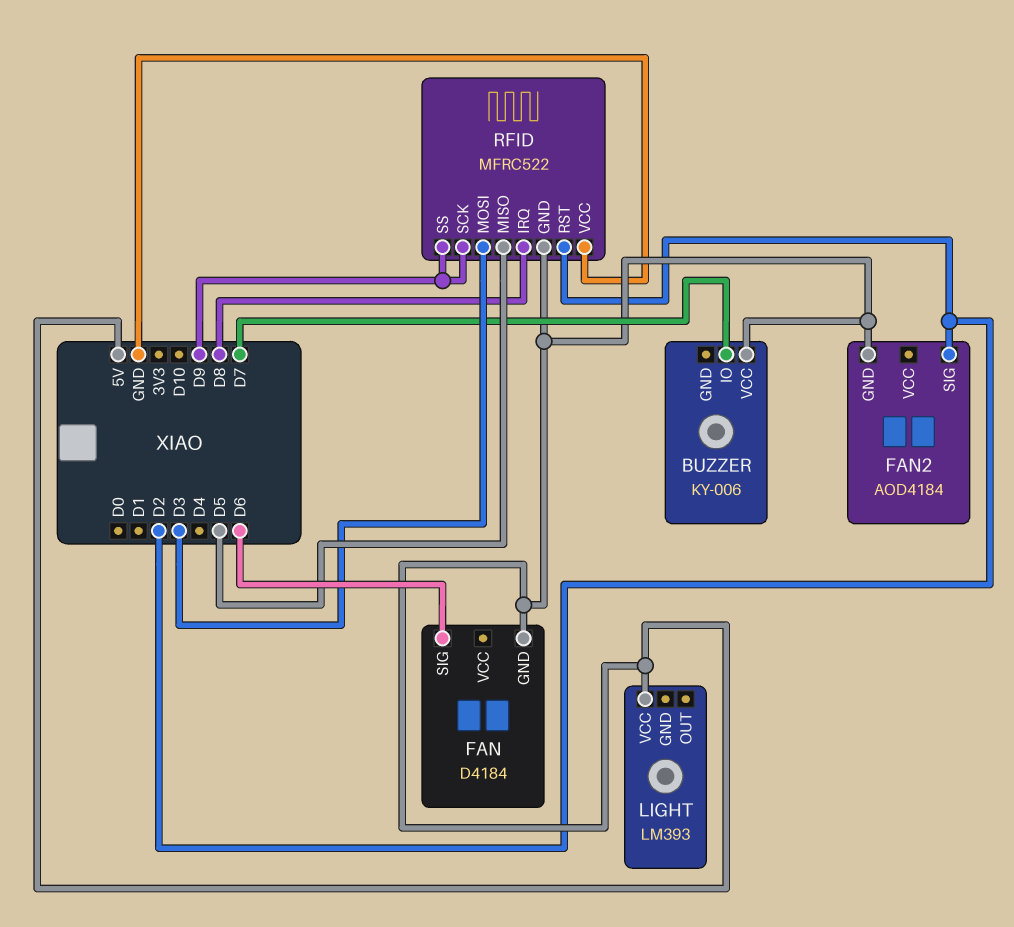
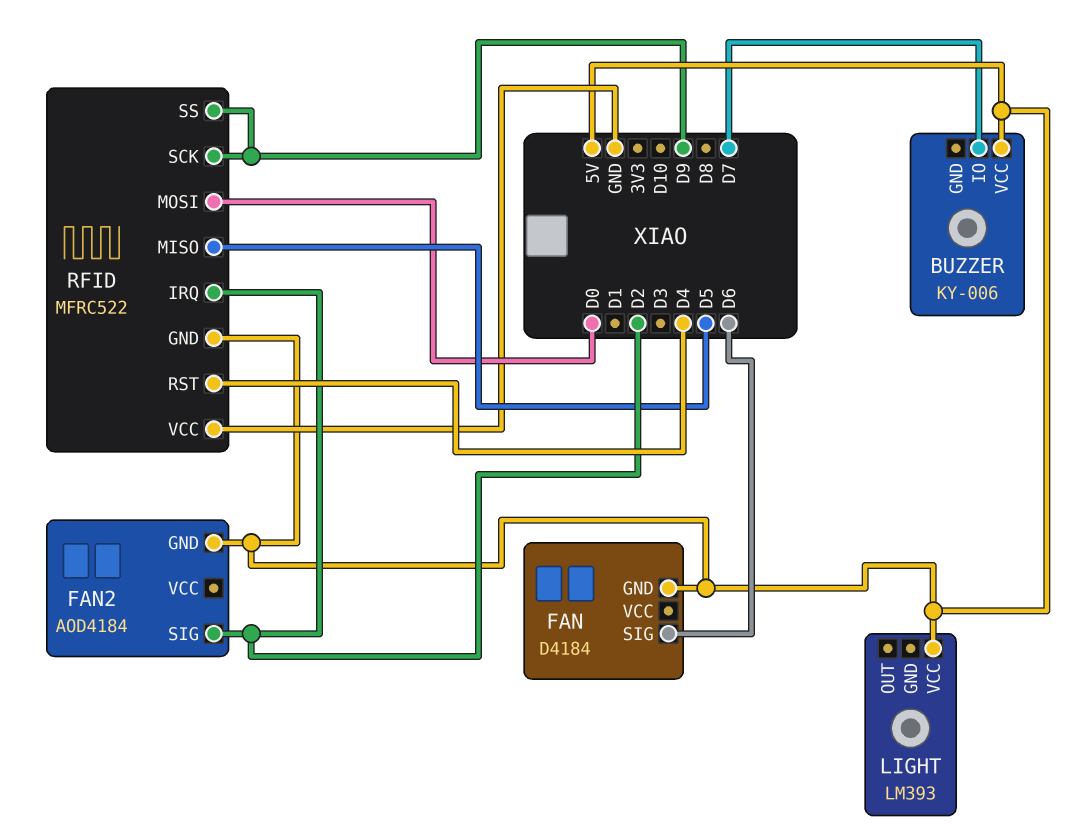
RFID pin IRQ: D8 -> D2
RFID pin MOSI: D3 -> D0
RFID pin RST: D2 -> D4

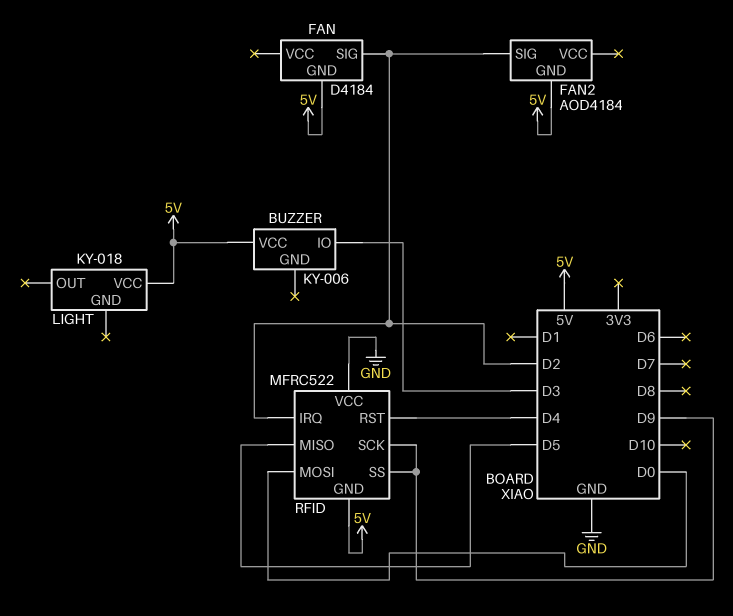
BUZZER pin IO: D7 -> D3
FAN pin SIG: D6 -> D2
LIGHT: LM393 -> KY-018

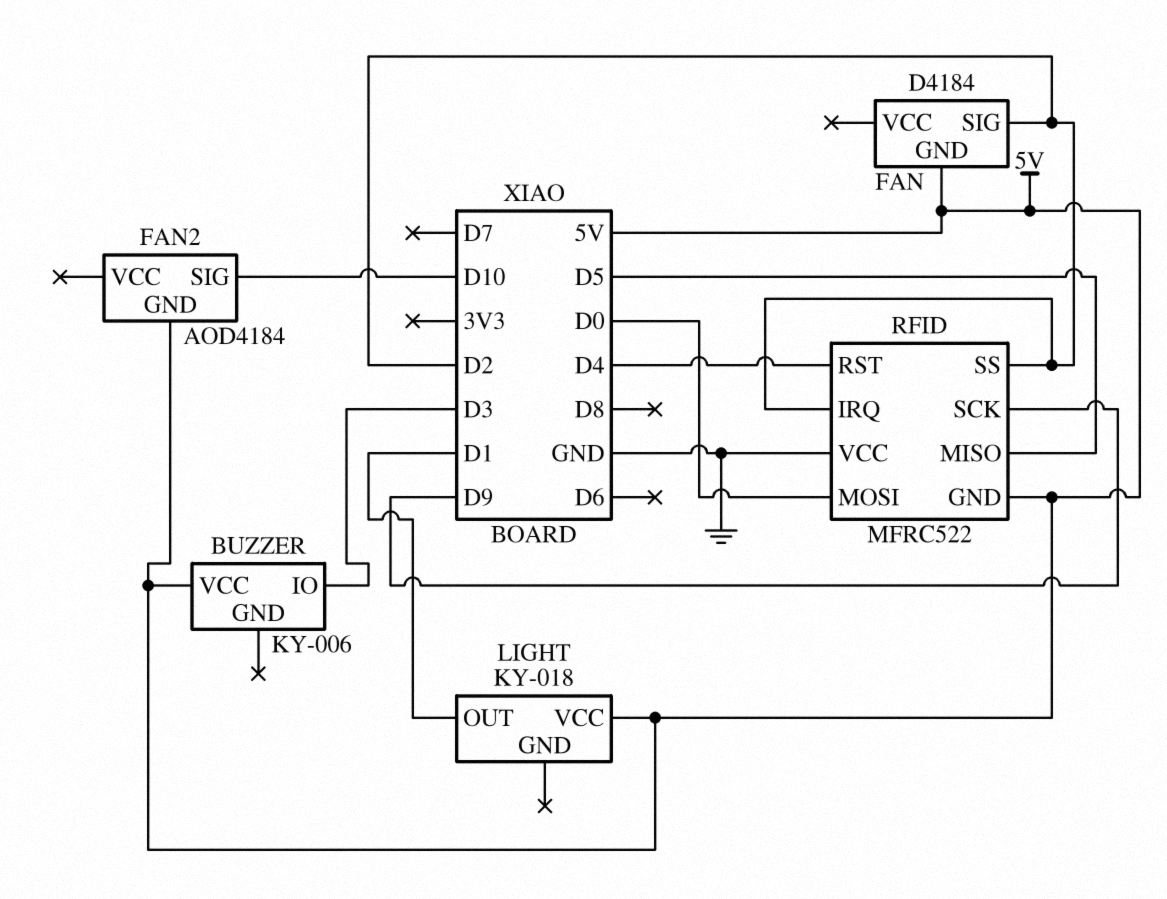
FAN2 pin SIG: D2 -> D10
LIGHT pin OUT: none -> D1
RFID pin SS: D9 -> D2

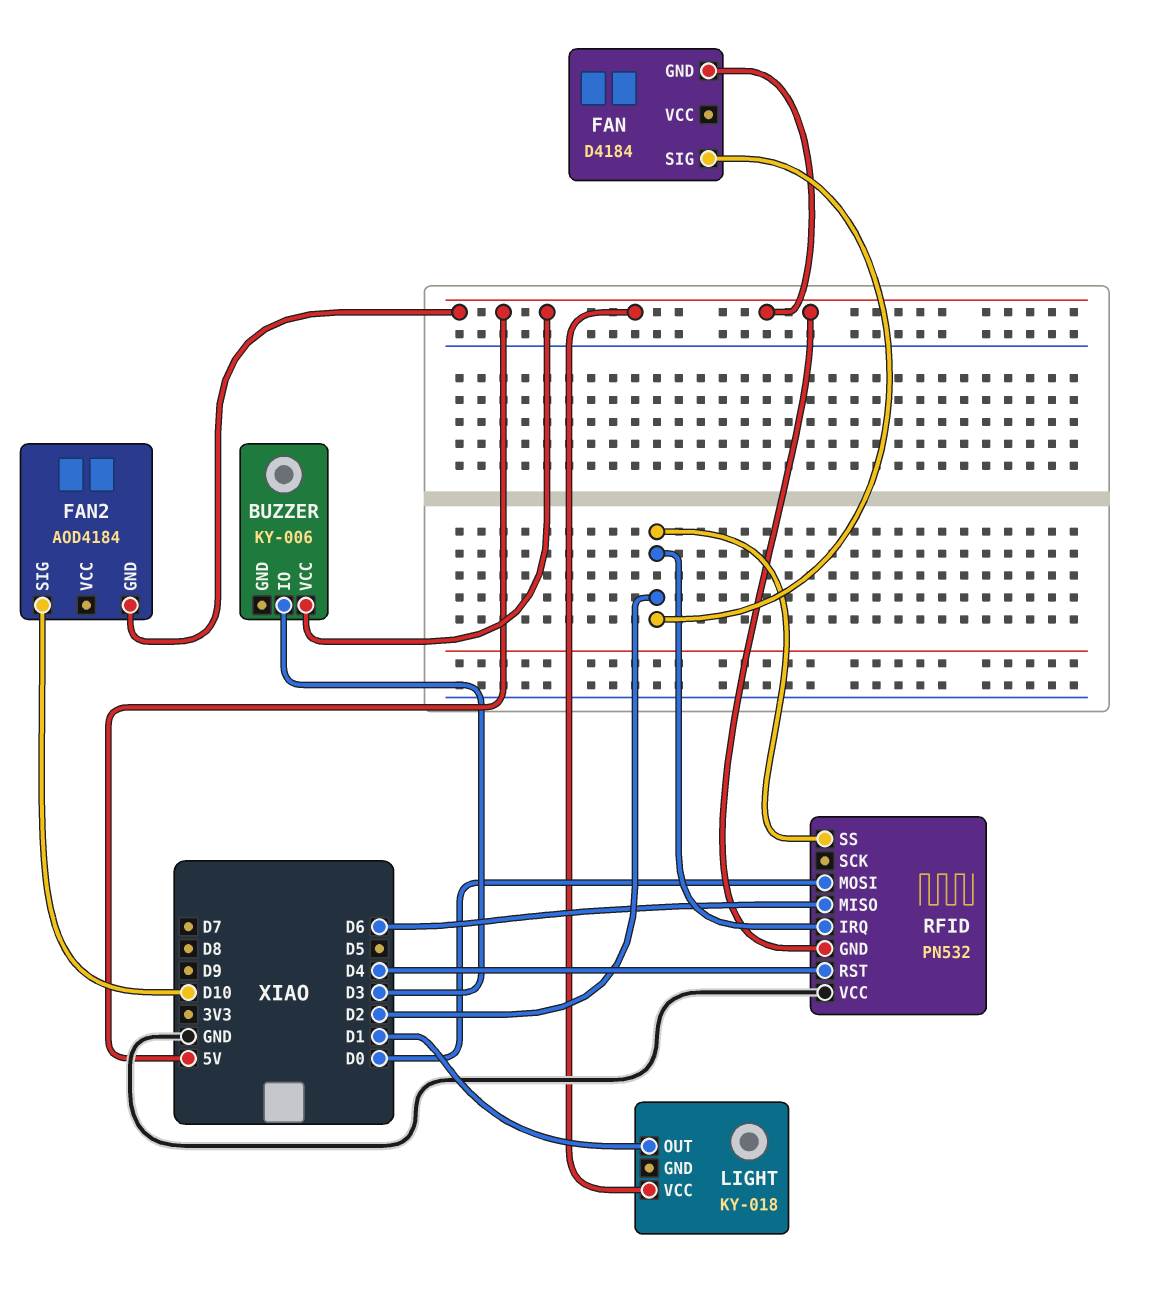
RFID: MFRC522 -> PN532
RFID pin MISO: D5 -> D6
RFID pin SCK: D9 -> none

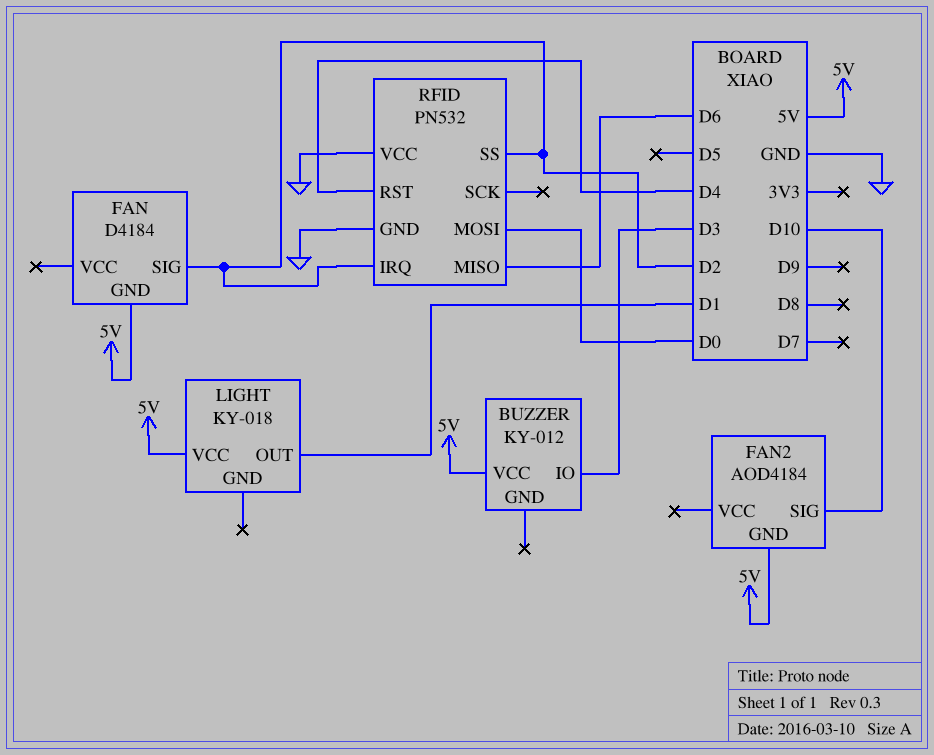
BUZZER: KY-006 -> KY-012
RFID pin GND: 5V -> GND

